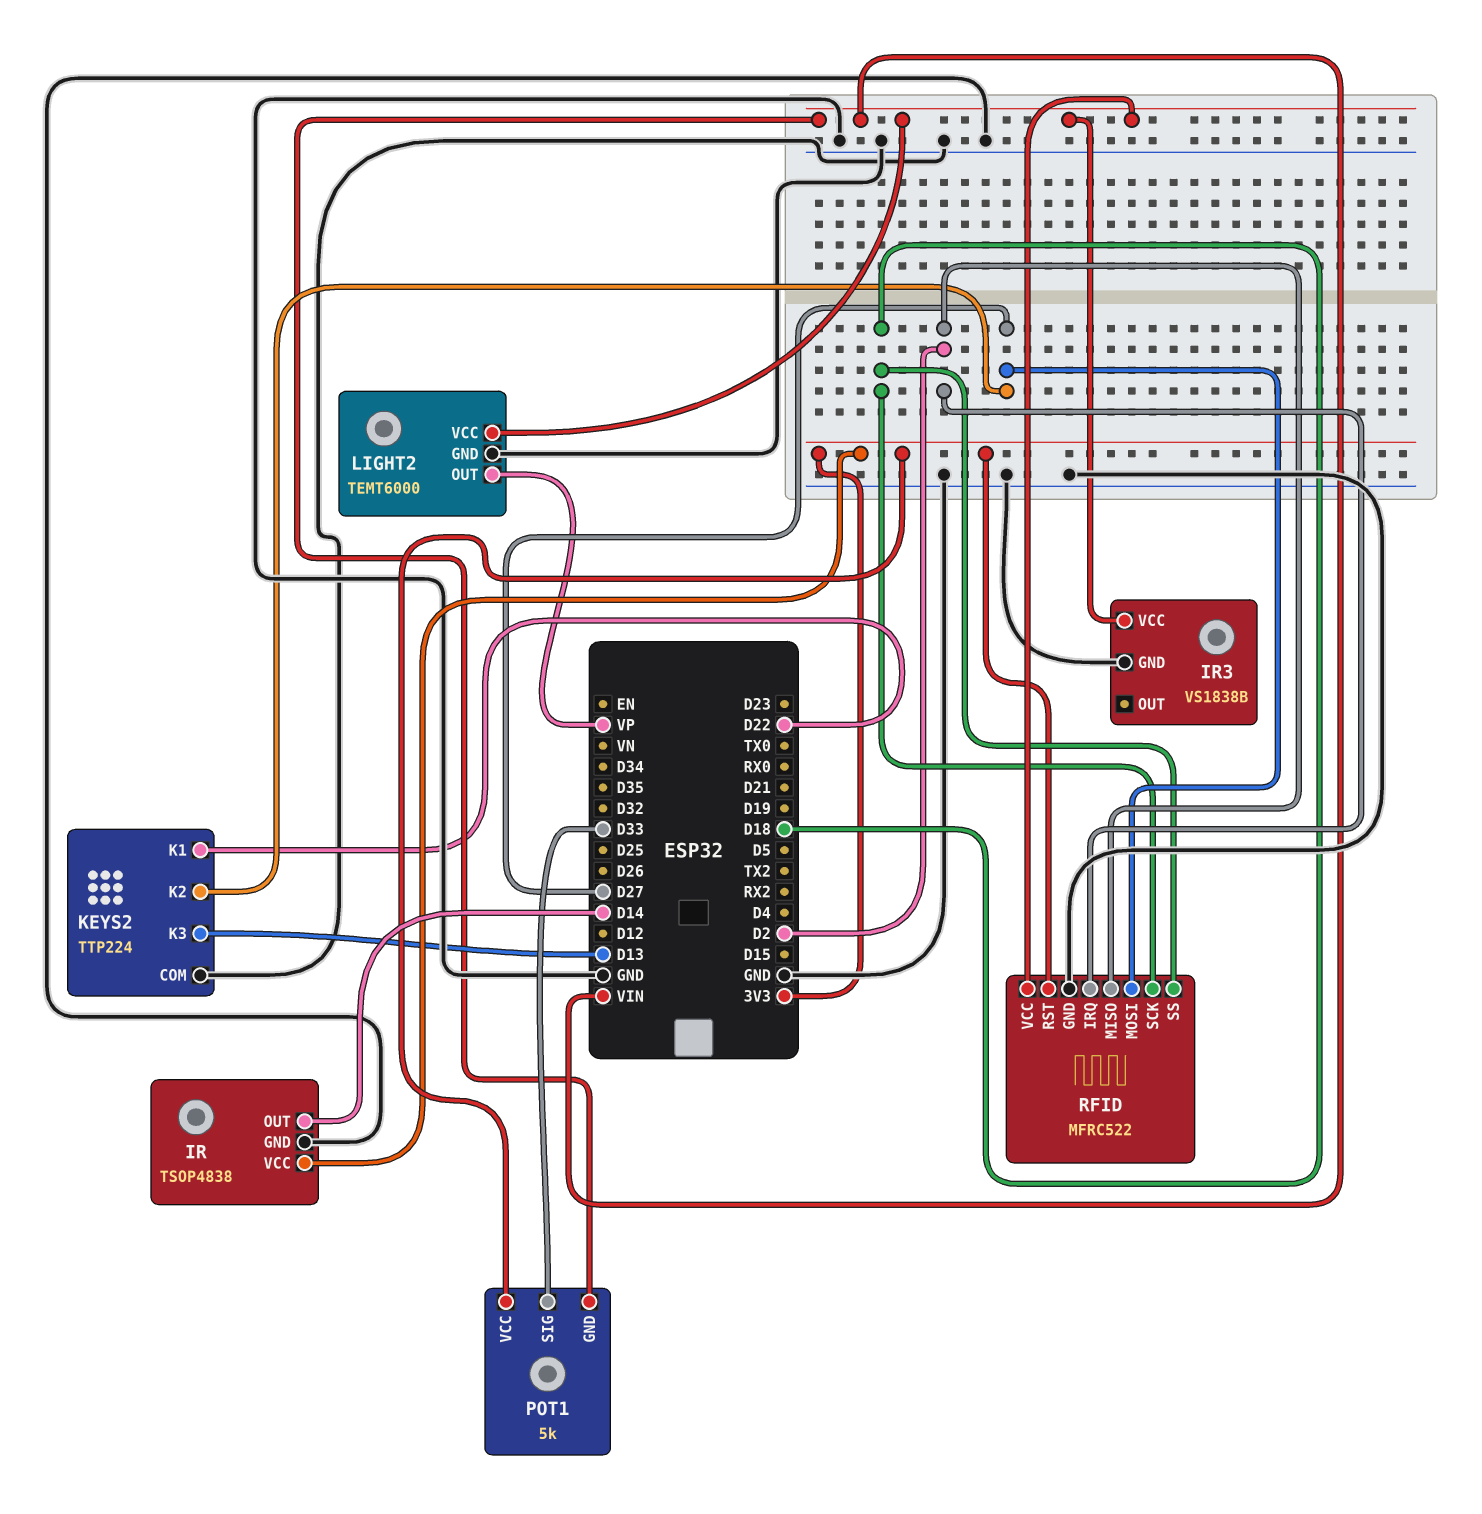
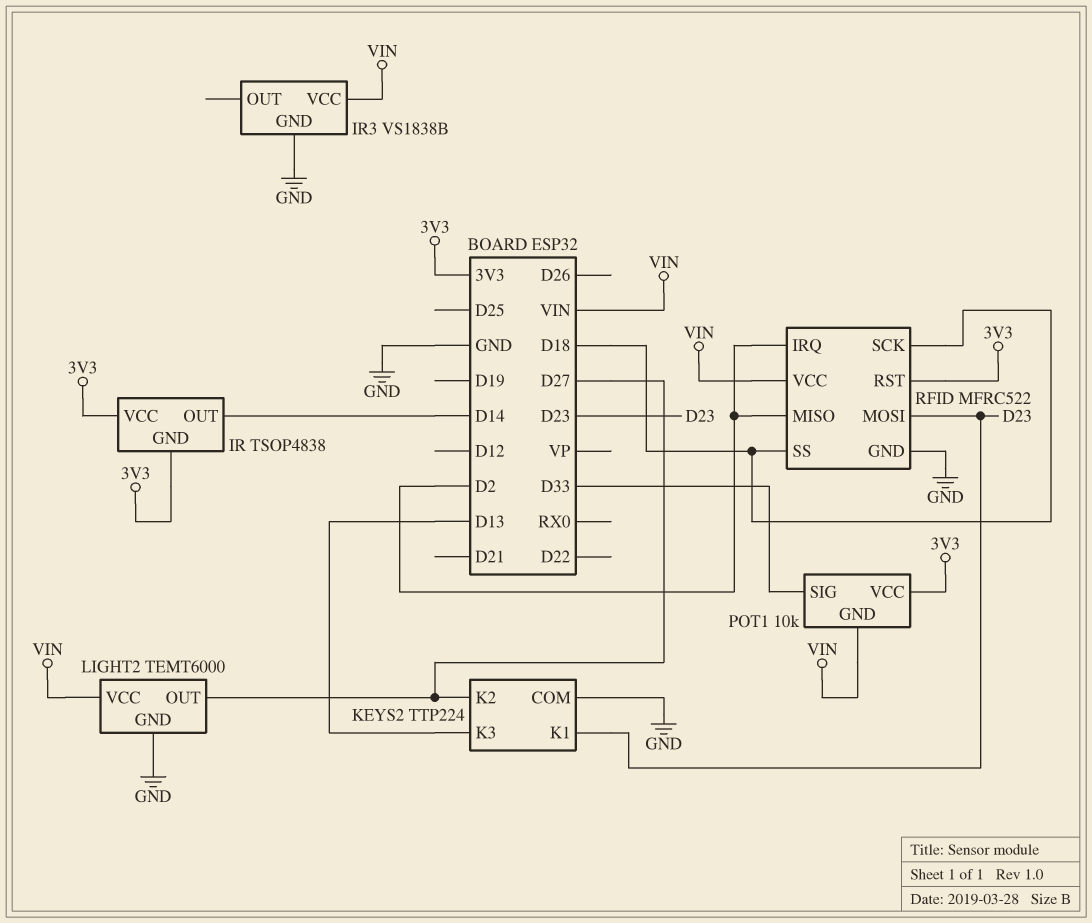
IR pin GND: GND -> 3V3
KEYS2 pin K1: D22 -> D23
LIGHT2 pin OUT: VP -> D27
POT1: 5k -> 10k
RFID pin MOSI: D27 -> D23

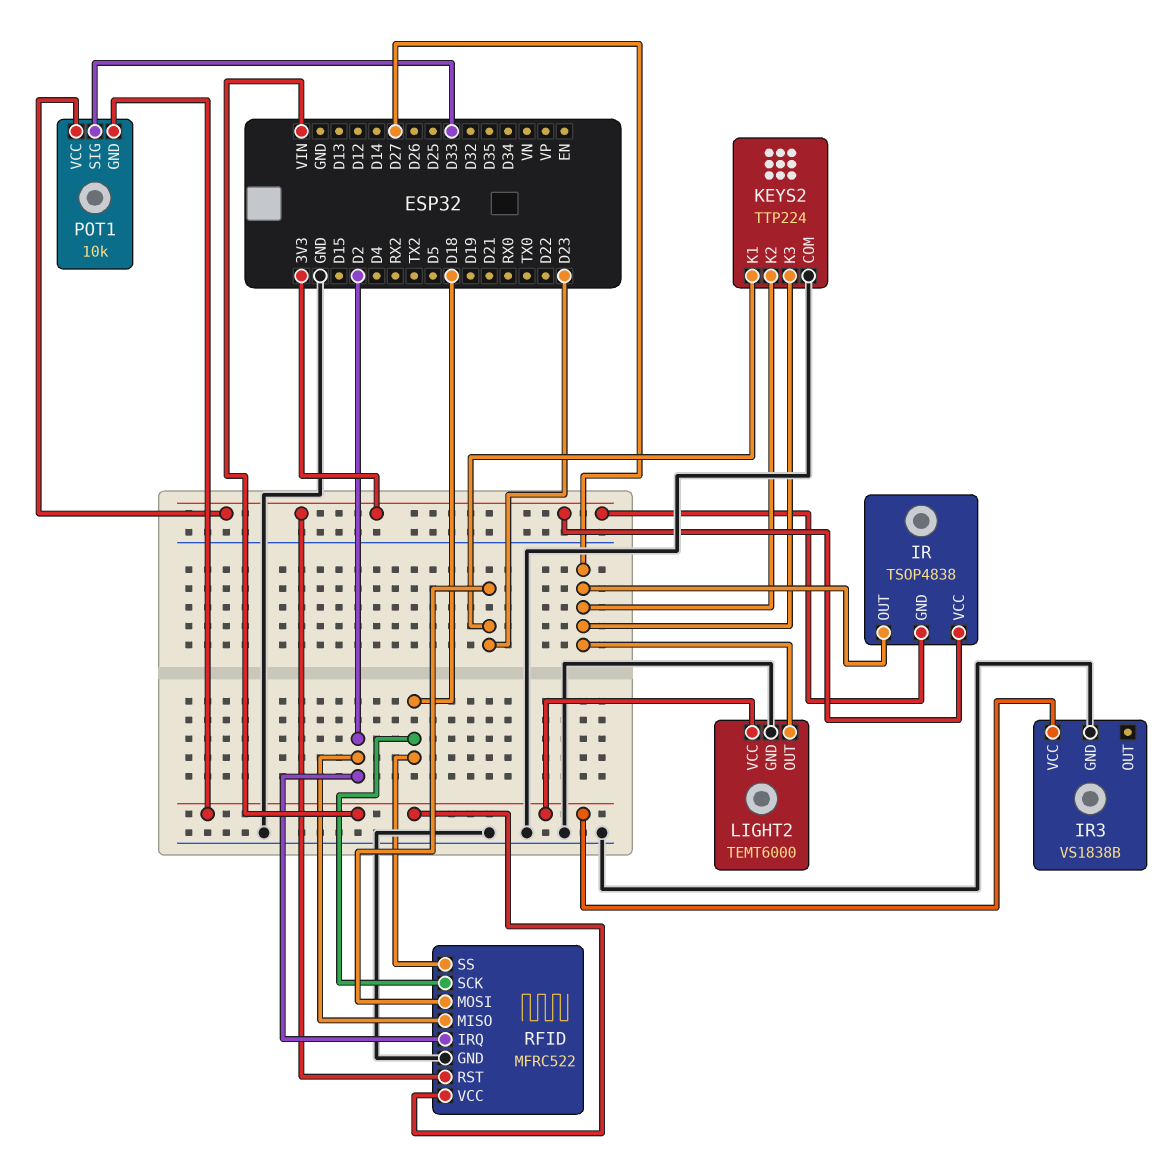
IR pin OUT: D14 -> D27
KEYS2 pin K3: D13 -> D27

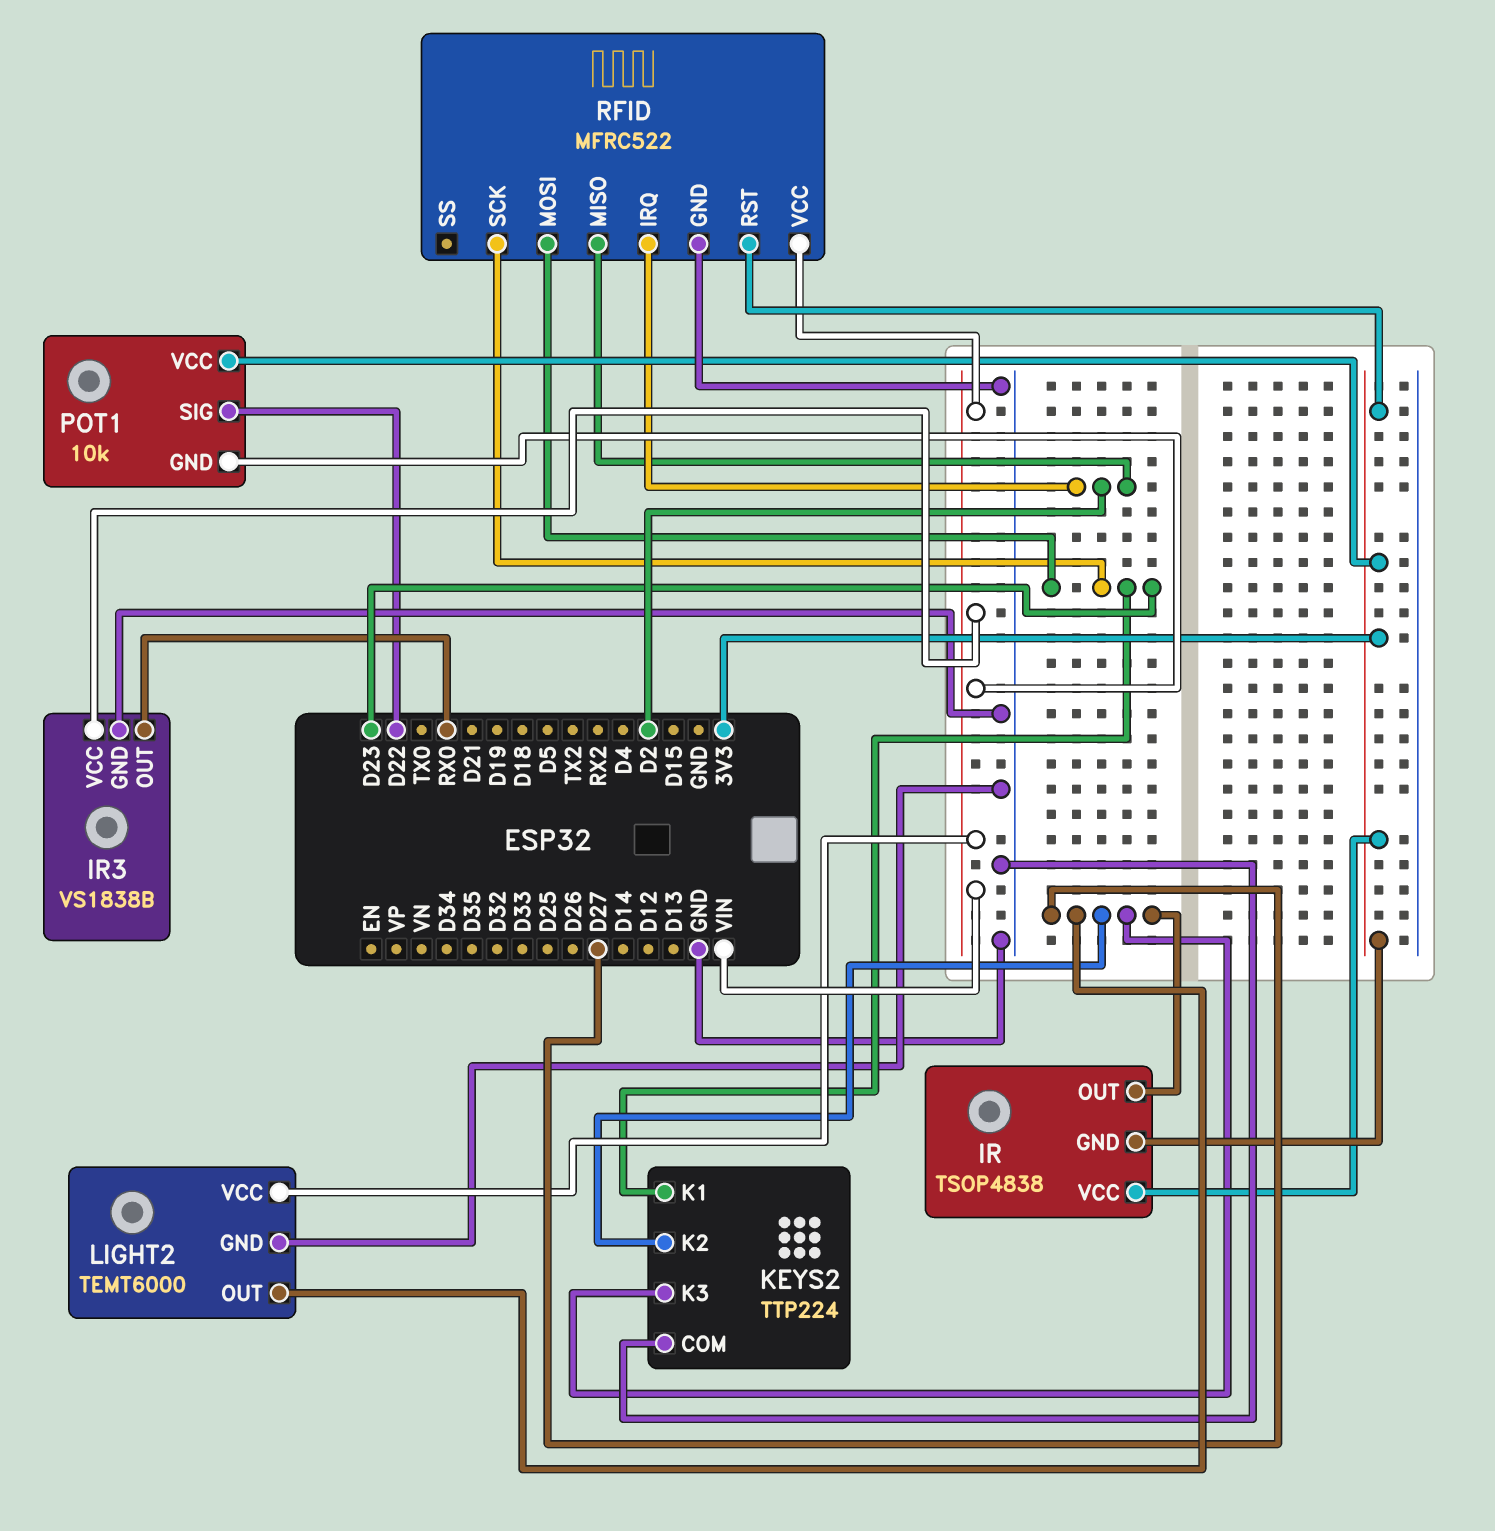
IR3 pin OUT: none -> RX0
POT1 pin SIG: D33 -> D22
RFID pin SCK: D18 -> D23
RFID pin SS: D18 -> none

